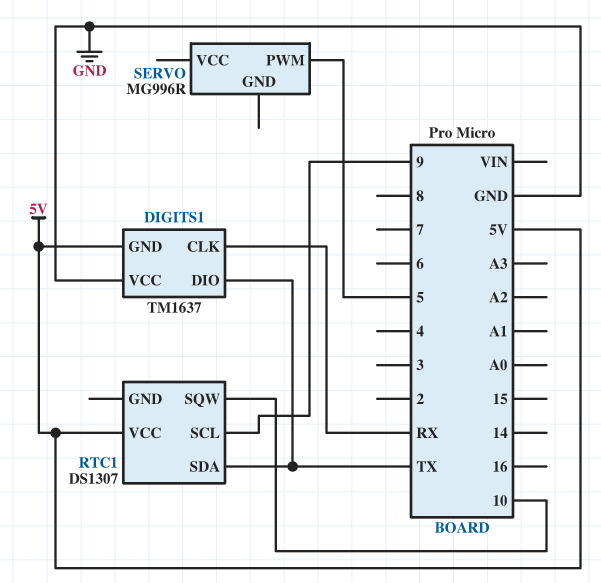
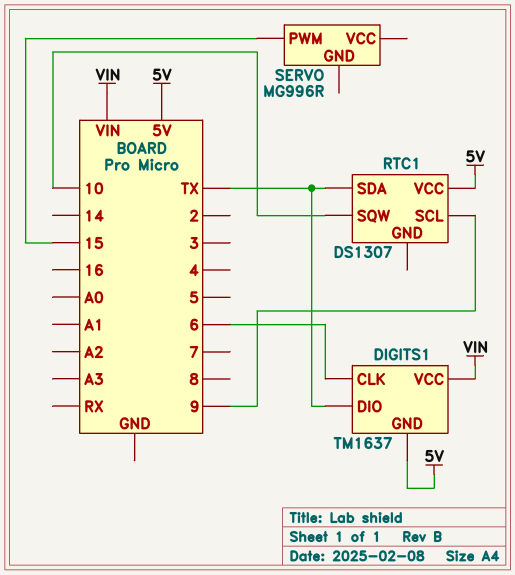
DIGITS1 pin CLK: RX -> 6
DIGITS1 pin VCC: GND -> VIN
SERVO pin PWM: 5 -> 15

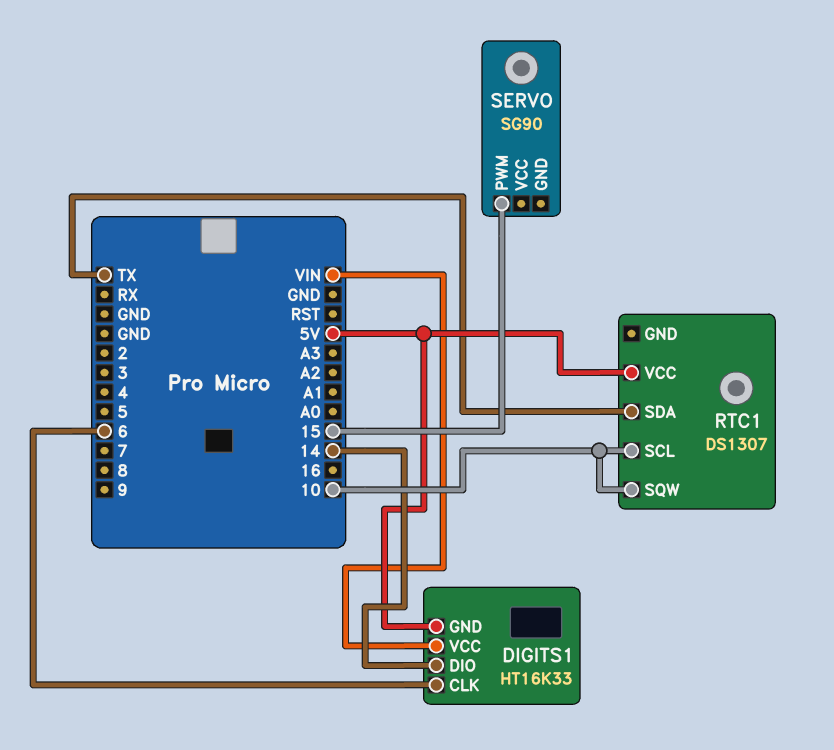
DIGITS1: TM1637 -> HT16K33
DIGITS1 pin DIO: TX -> 14
RTC1 pin SCL: 9 -> 10
SERVO: MG996R -> SG90

